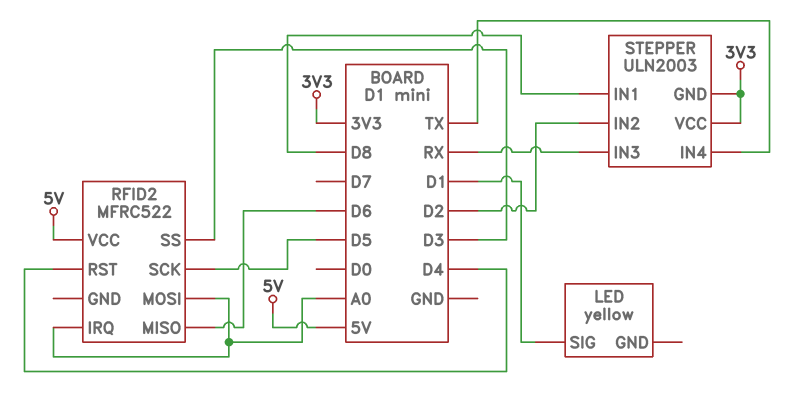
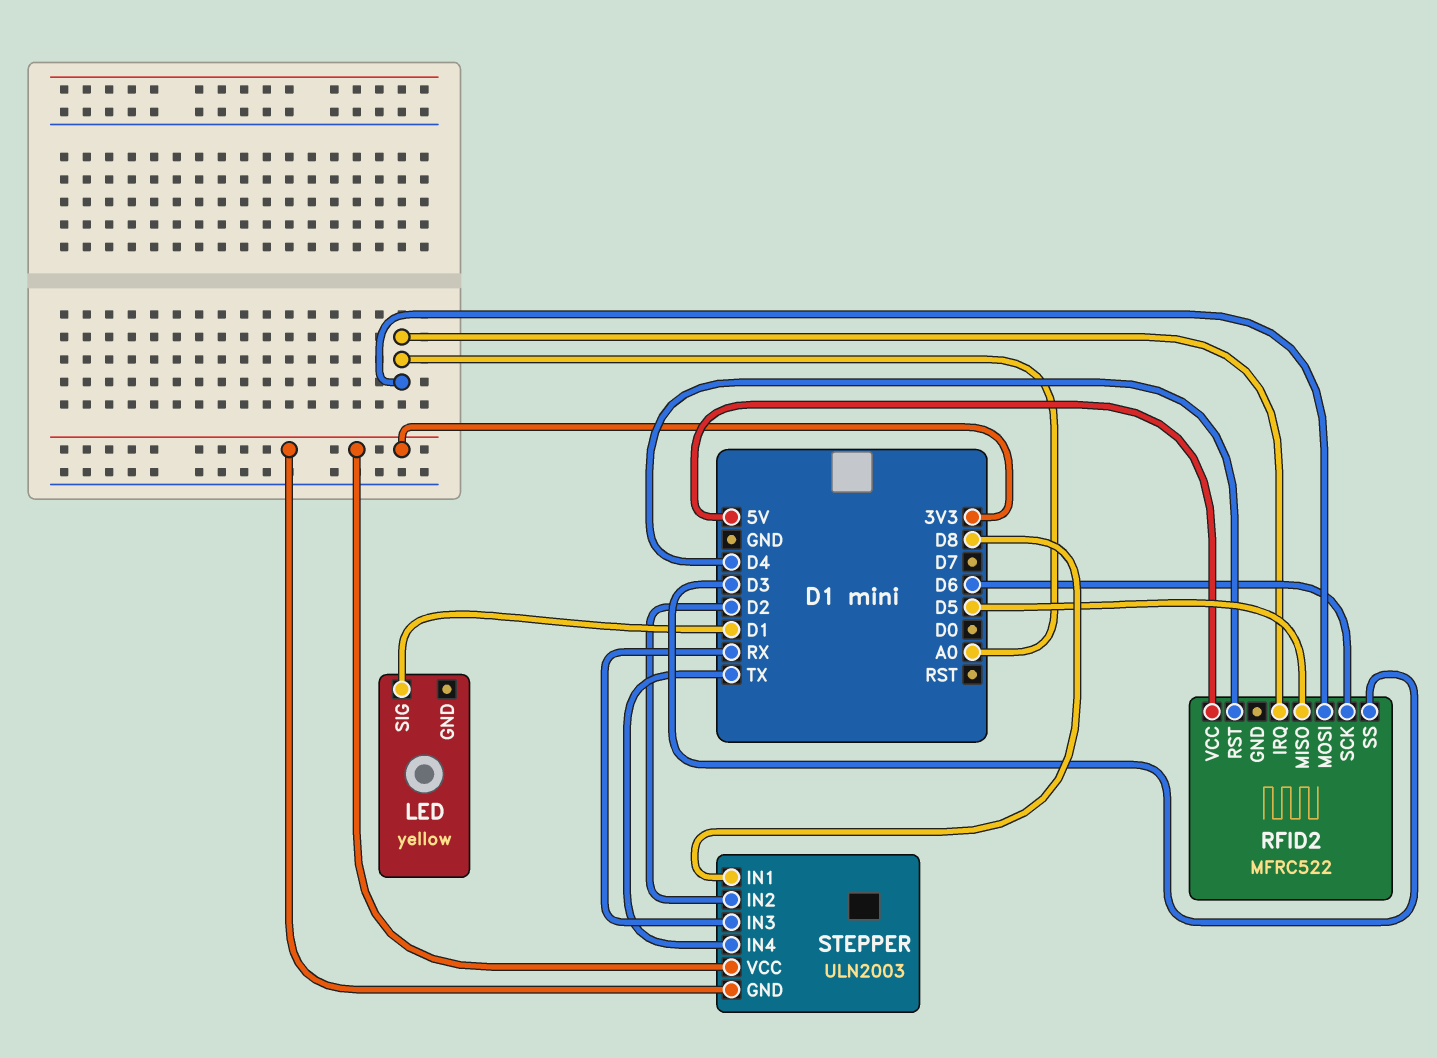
RFID2 pin MISO: D6 -> D5
RFID2 pin SCK: D5 -> D6

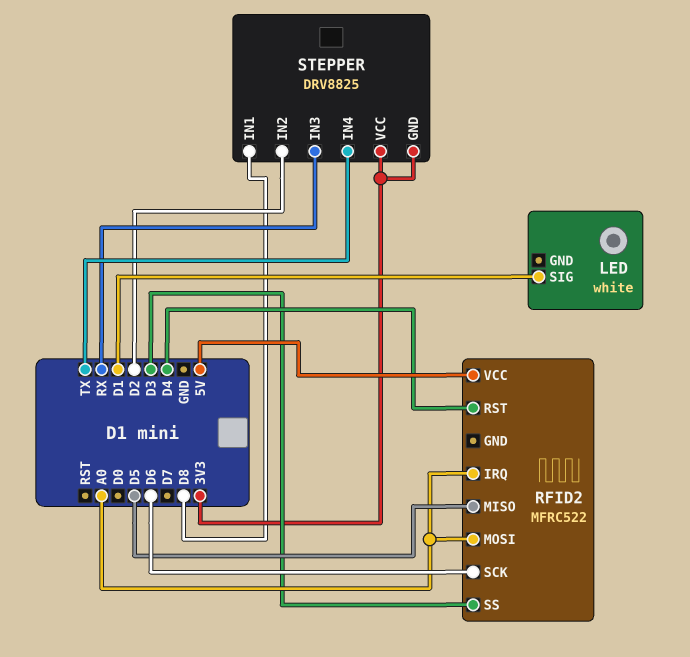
LED: yellow -> white
STEPPER: ULN2003 -> DRV8825

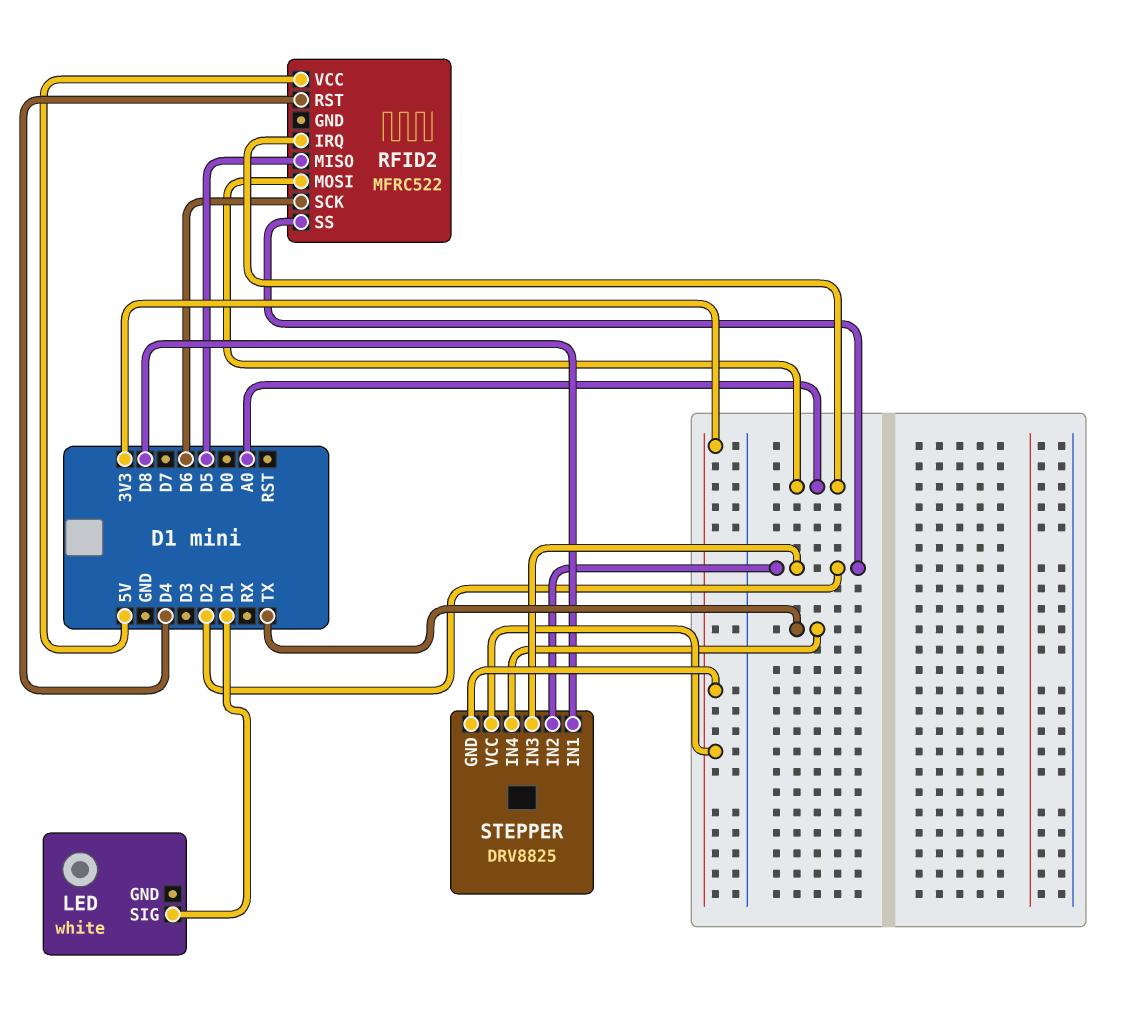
RFID2 pin SS: D3 -> D2
STEPPER pin IN3: RX -> D2

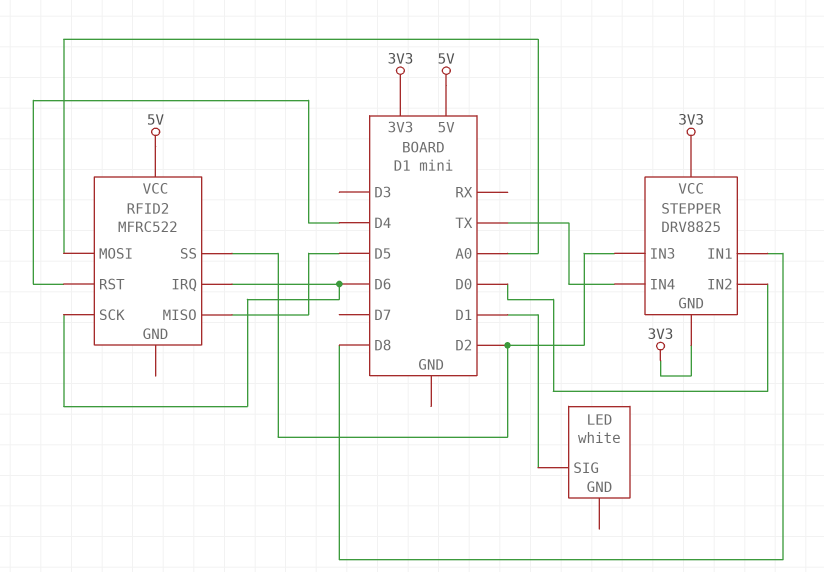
RFID2 pin IRQ: A0 -> D6
STEPPER pin IN2: D2 -> D0

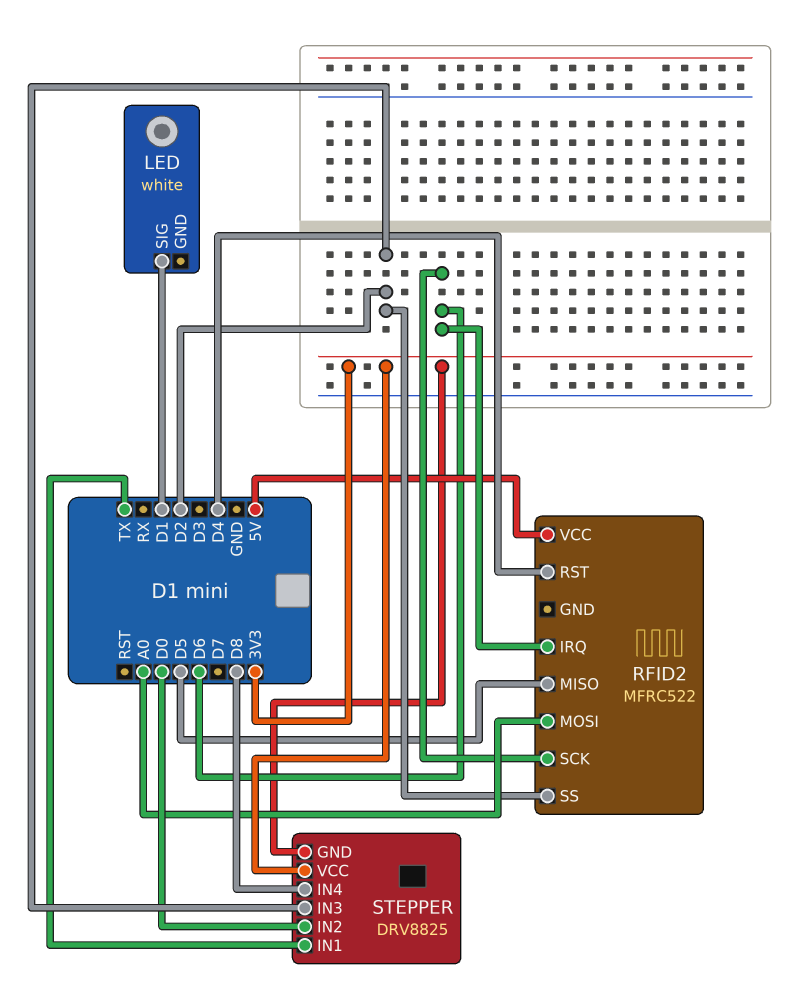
STEPPER pin IN1: D8 -> TX
STEPPER pin IN4: TX -> D8

